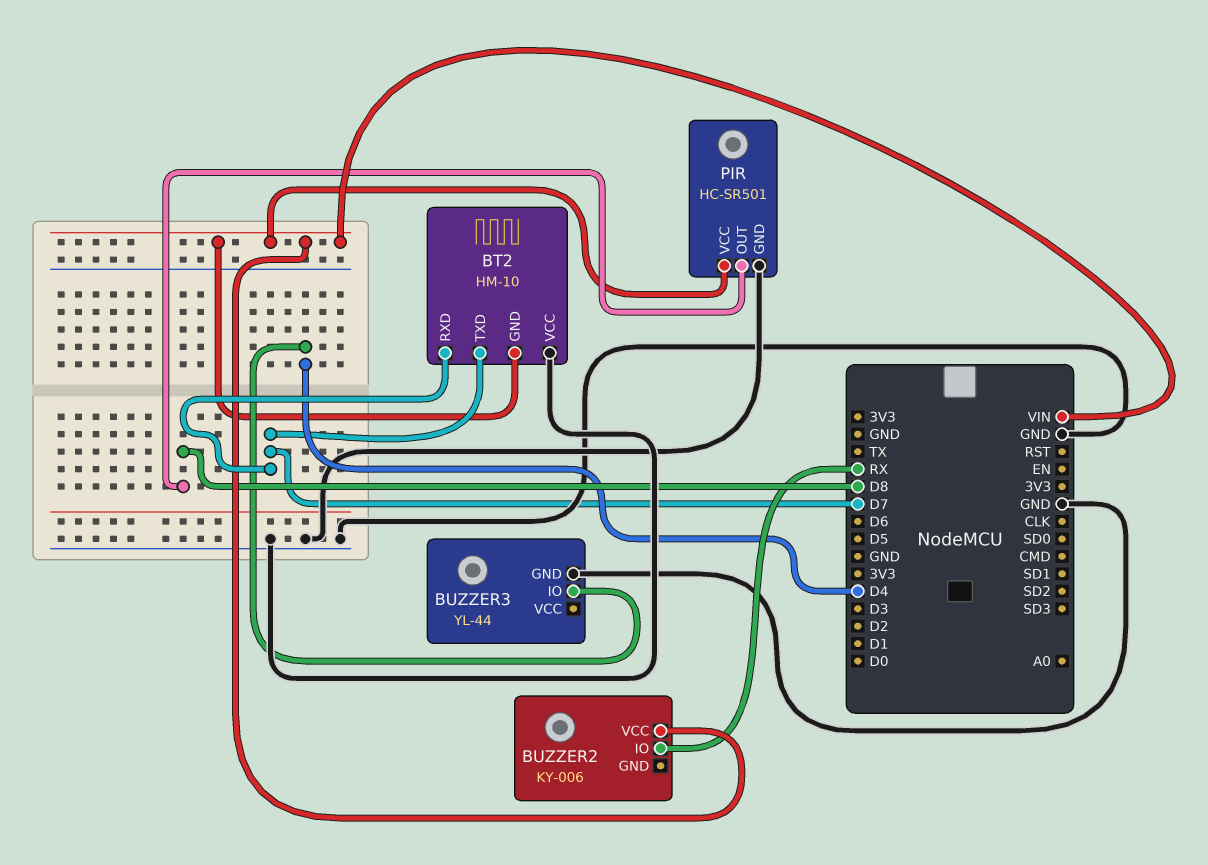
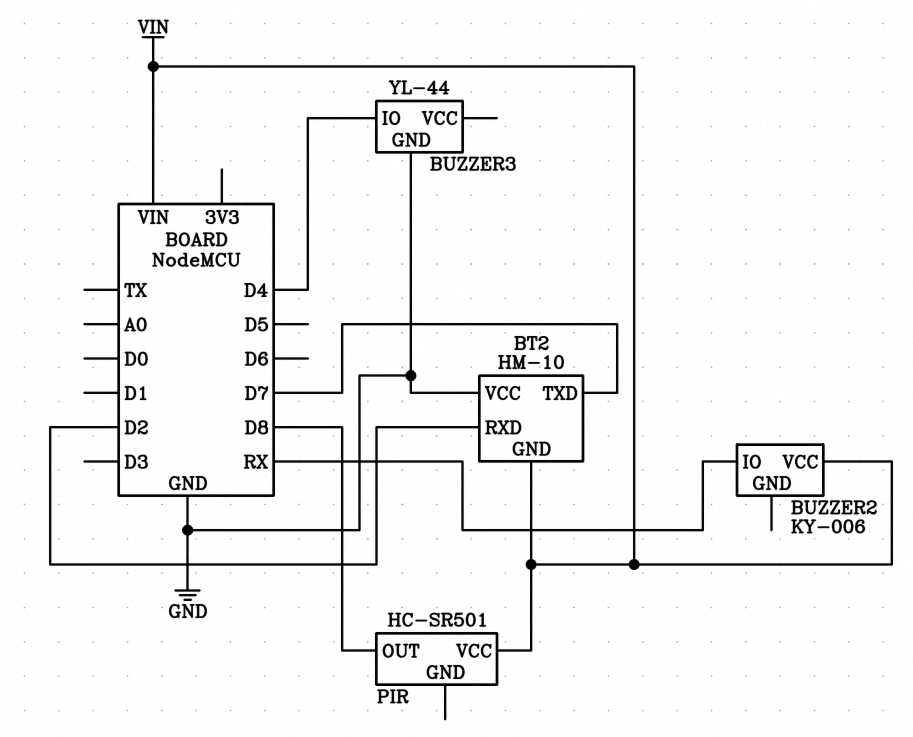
BT2 pin RXD: D7 -> D2
PIR pin GND: GND -> none

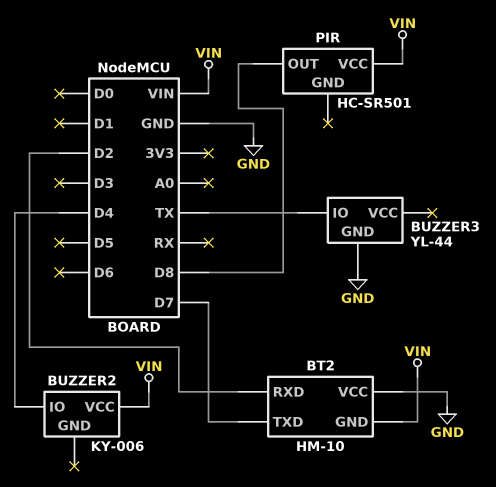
BUZZER2 pin IO: RX -> D4
BUZZER3 pin IO: D4 -> TX

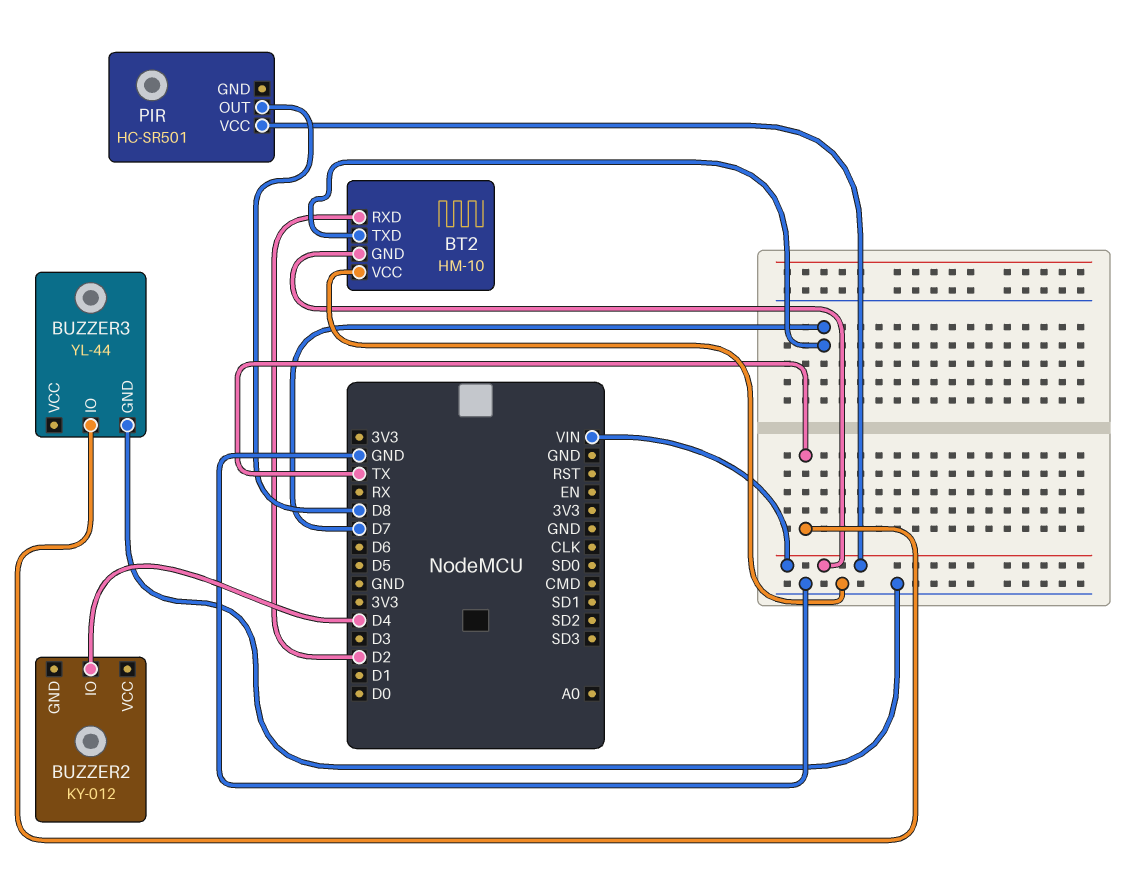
BUZZER2: KY-006 -> KY-012
BUZZER2 pin VCC: VIN -> none

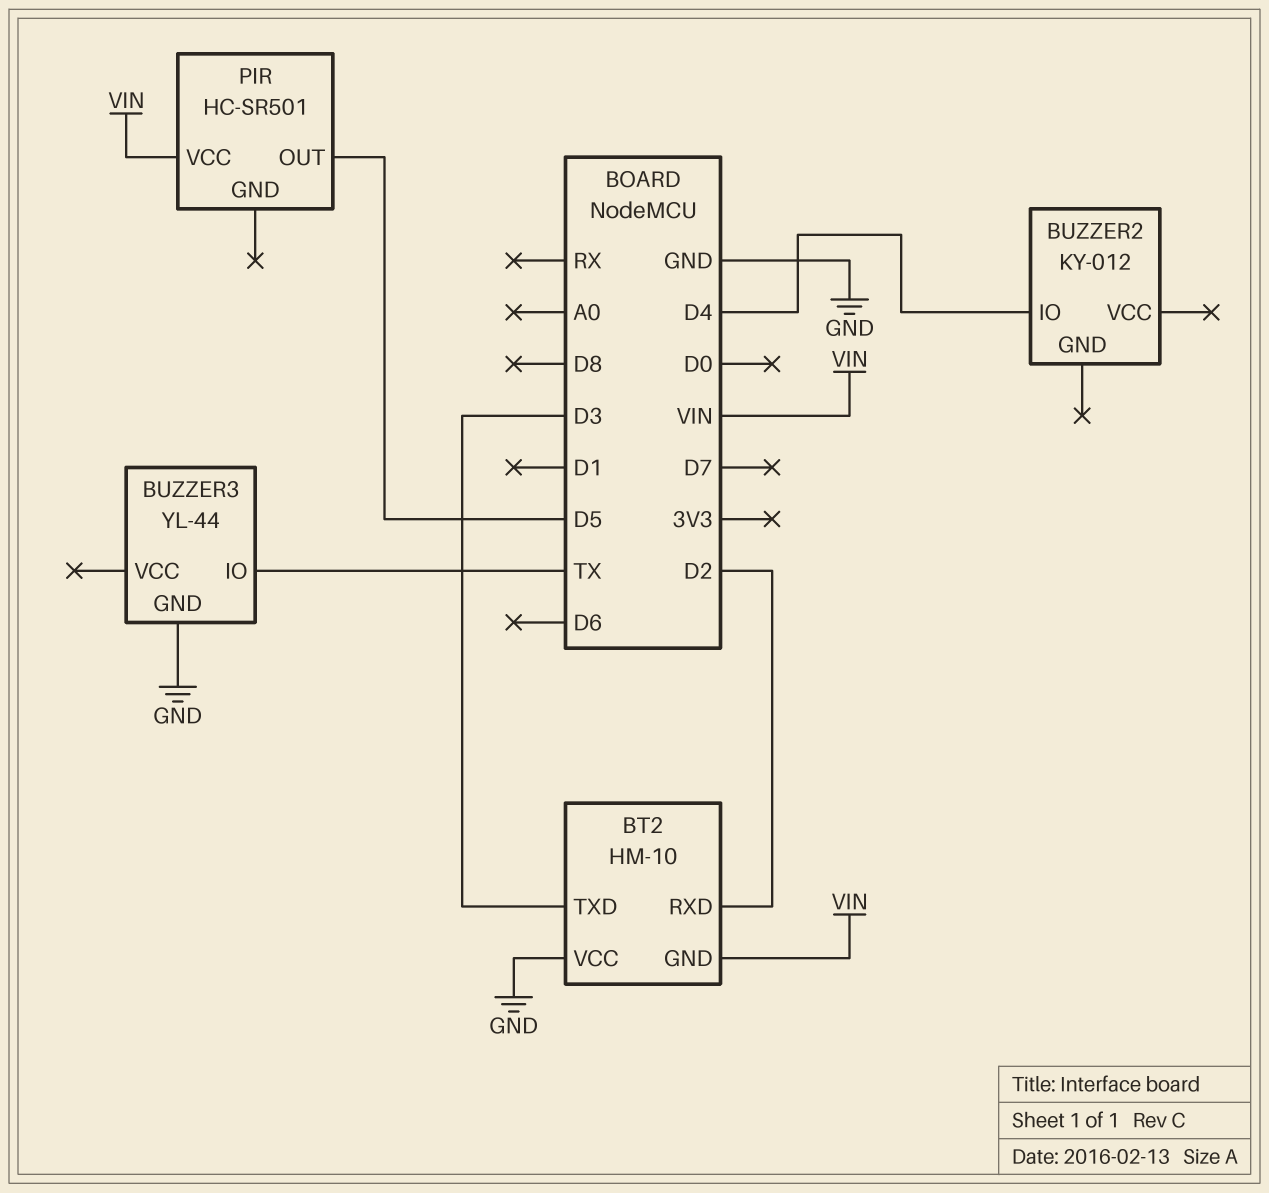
BT2 pin TXD: D7 -> D3
PIR pin OUT: D8 -> D5

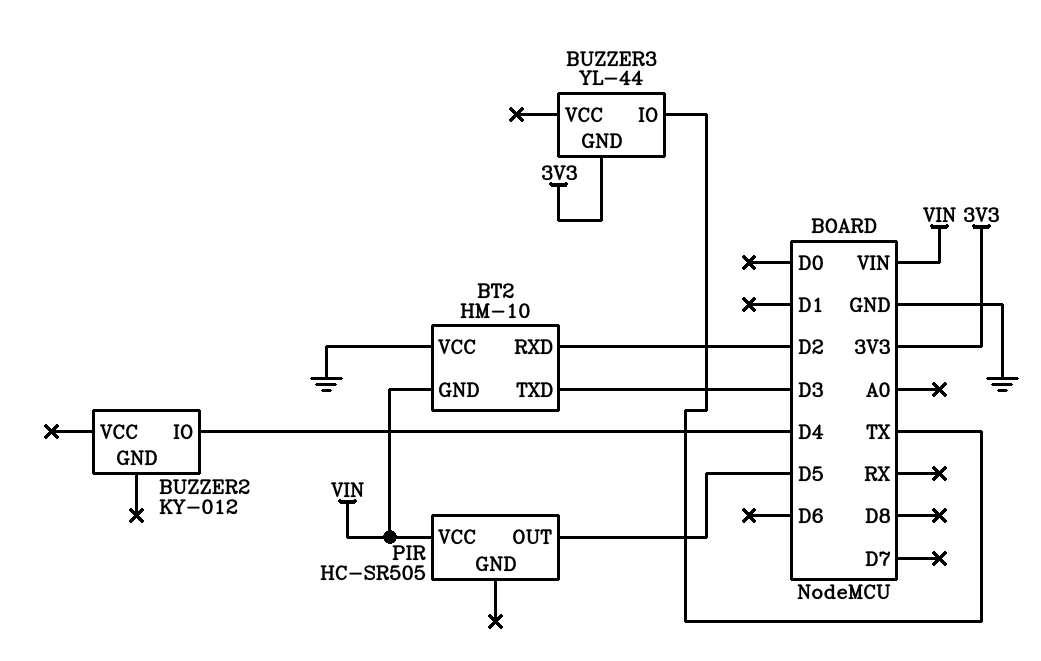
BUZZER3 pin GND: GND -> 3V3
PIR: HC-SR501 -> HC-SR505

